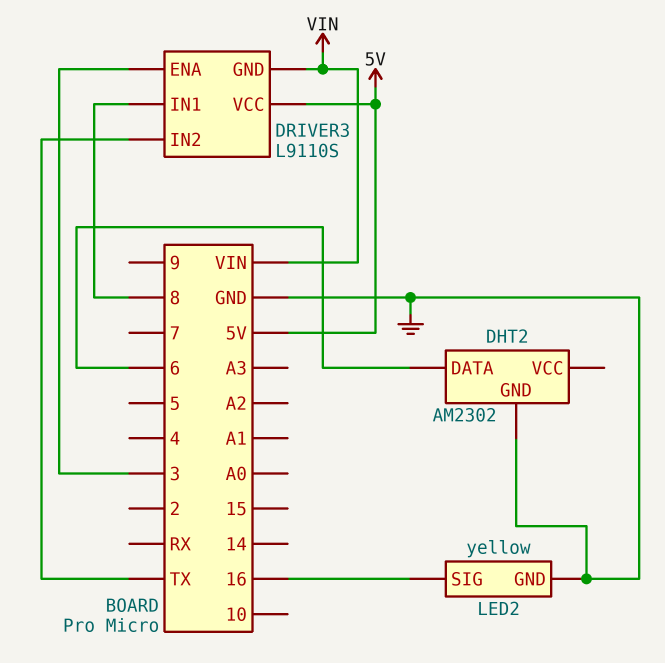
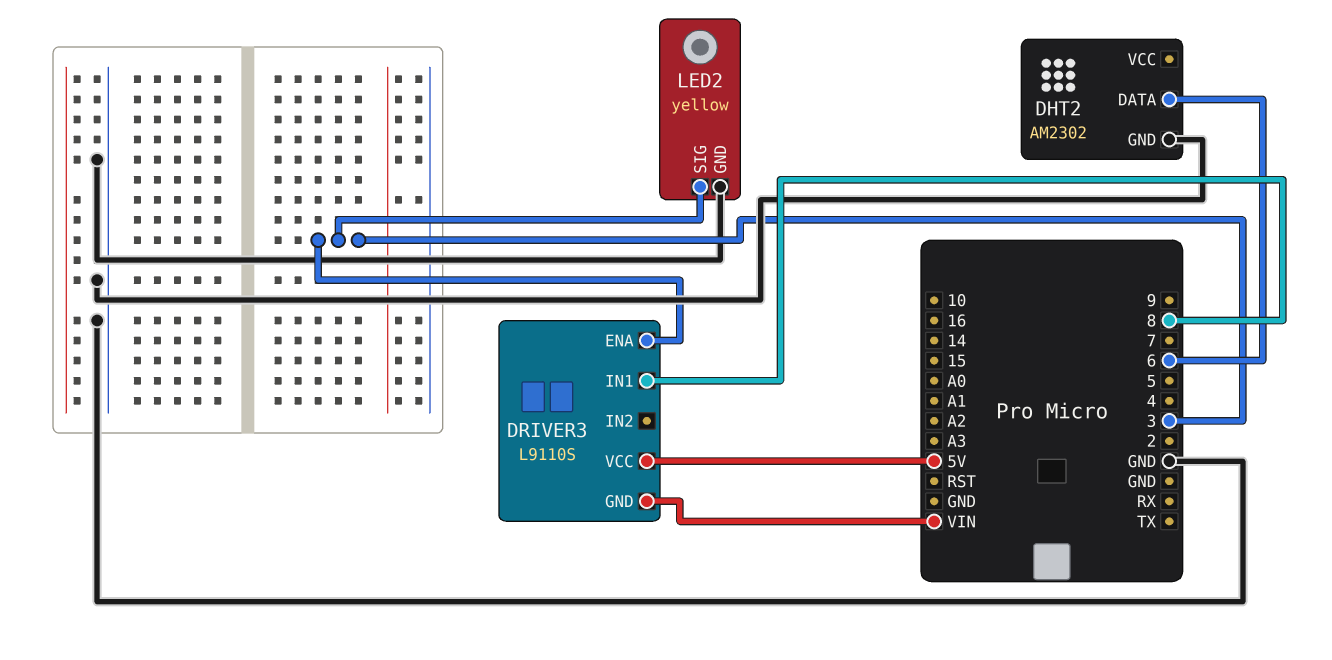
DRIVER3 pin IN2: TX -> none
LED2 pin SIG: 16 -> 3

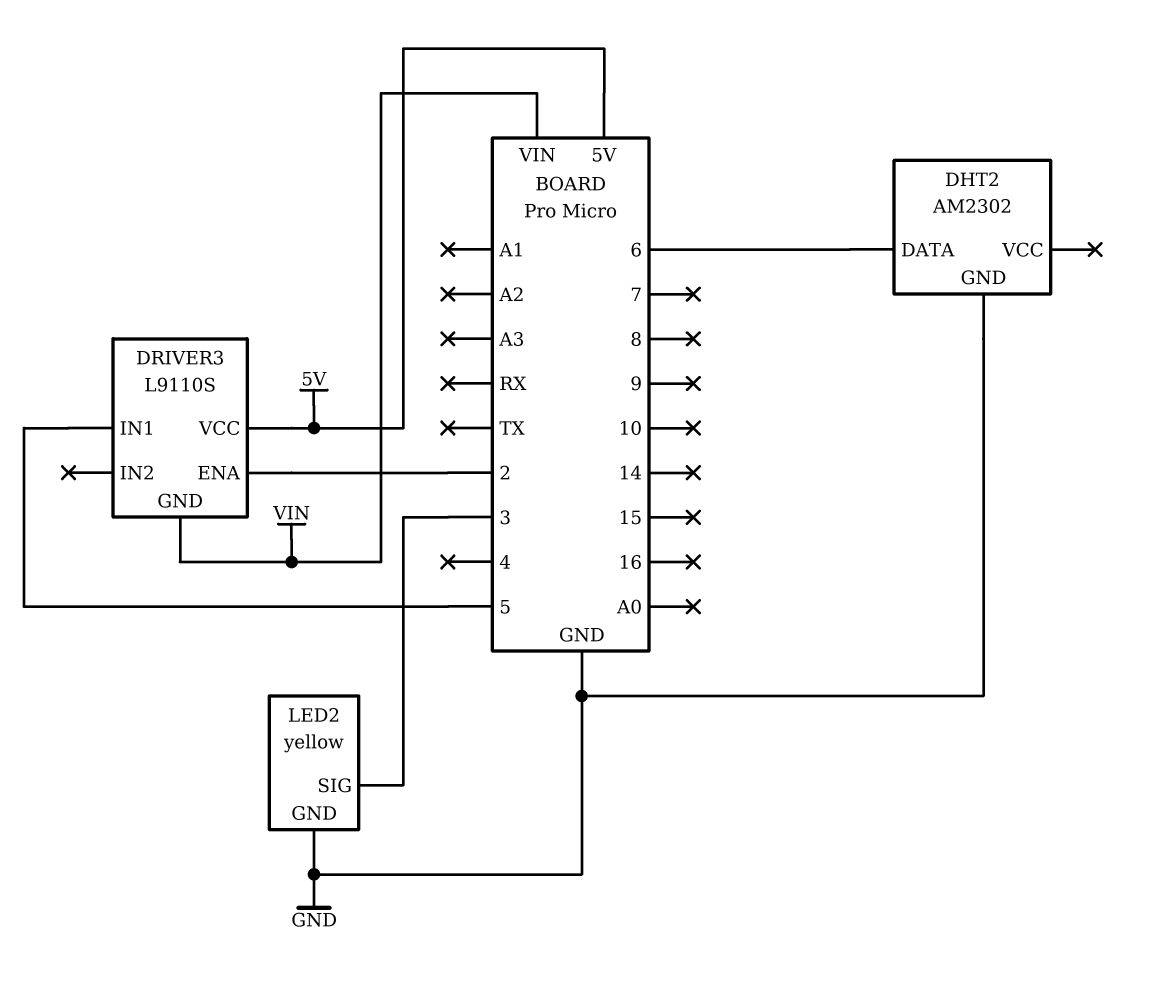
DRIVER3 pin ENA: 3 -> 2
DRIVER3 pin IN1: 8 -> 5

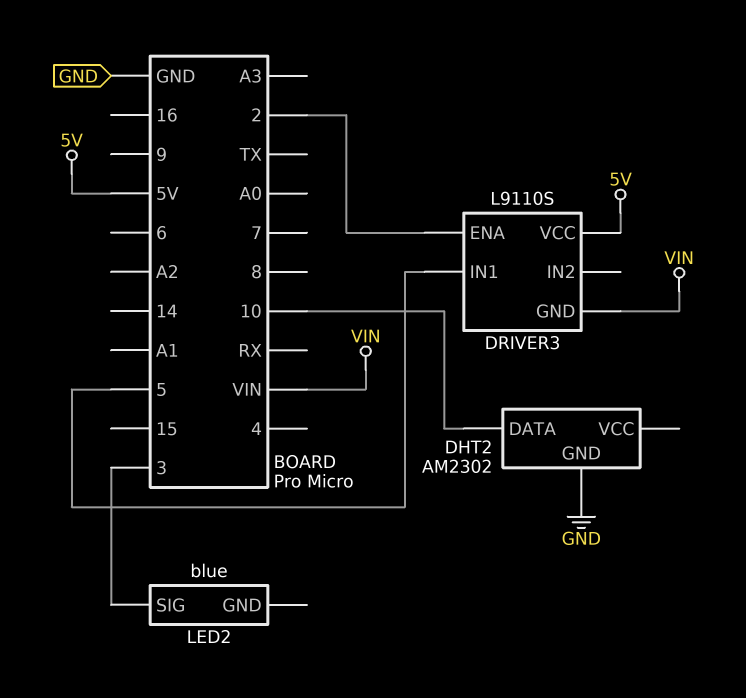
DHT2 pin DATA: 6 -> 10
LED2: yellow -> blue
LED2 pin GND: GND -> none

